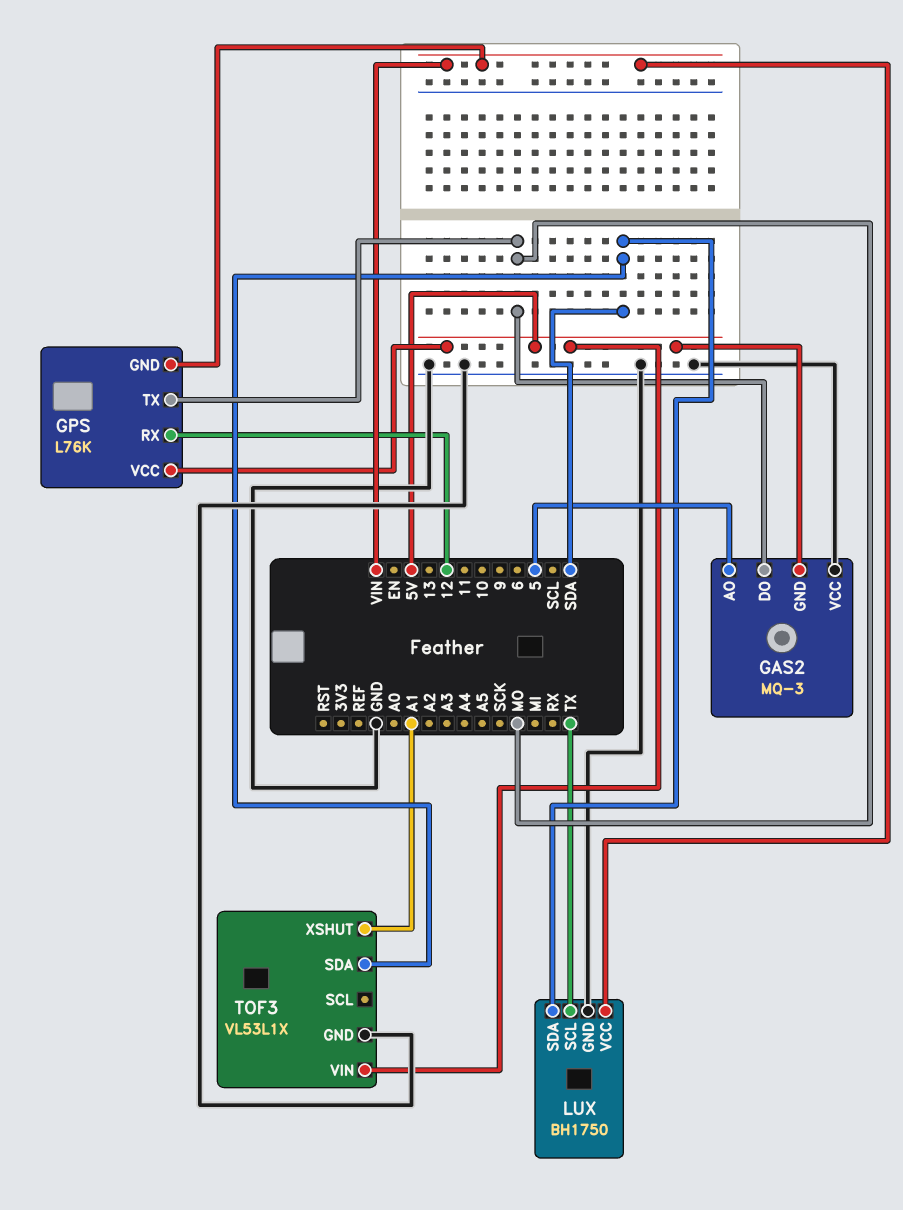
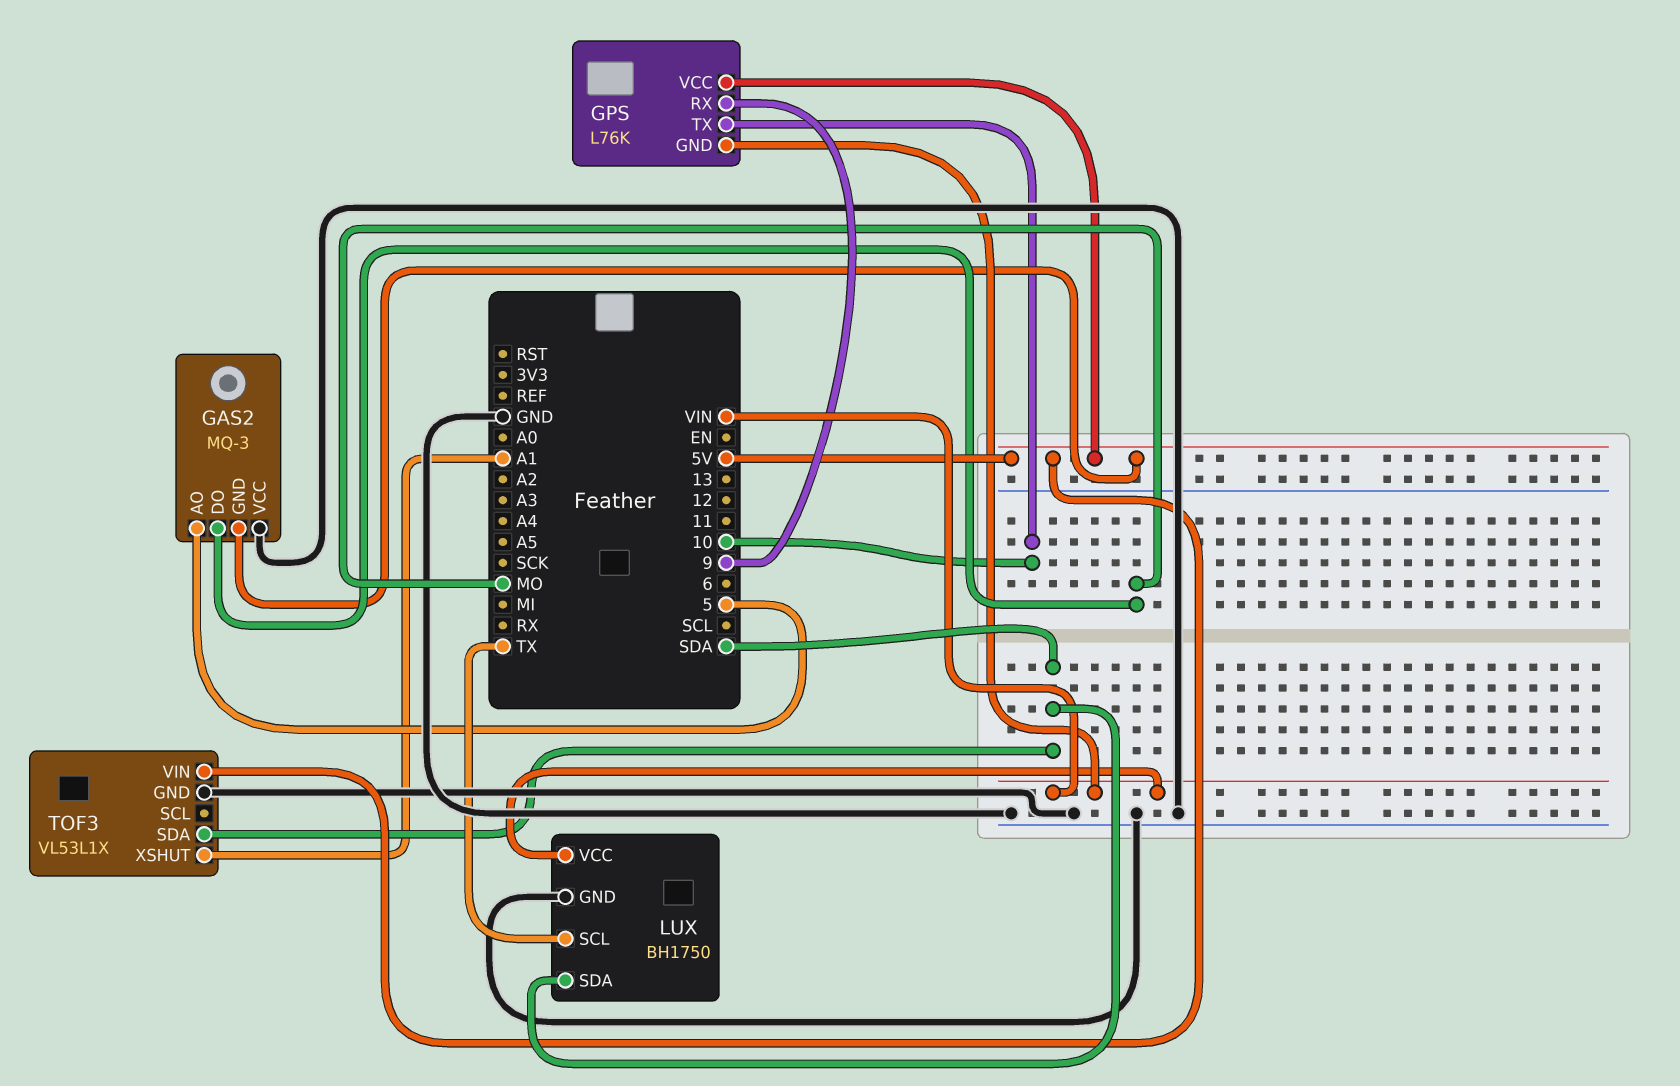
GPS pin RX: 12 -> 9
GPS pin TX: MO -> 10

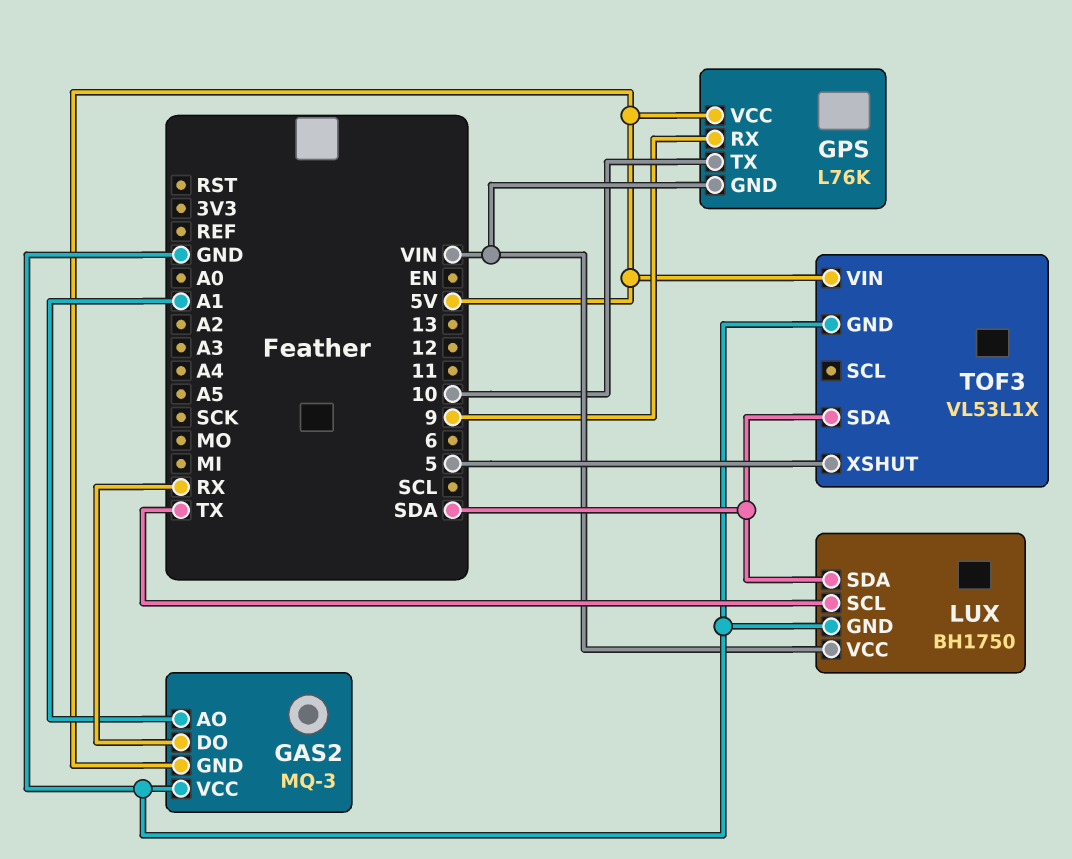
GAS2 pin AO: 5 -> A1
GAS2 pin DO: MO -> RX
TOF3 pin XSHUT: A1 -> 5

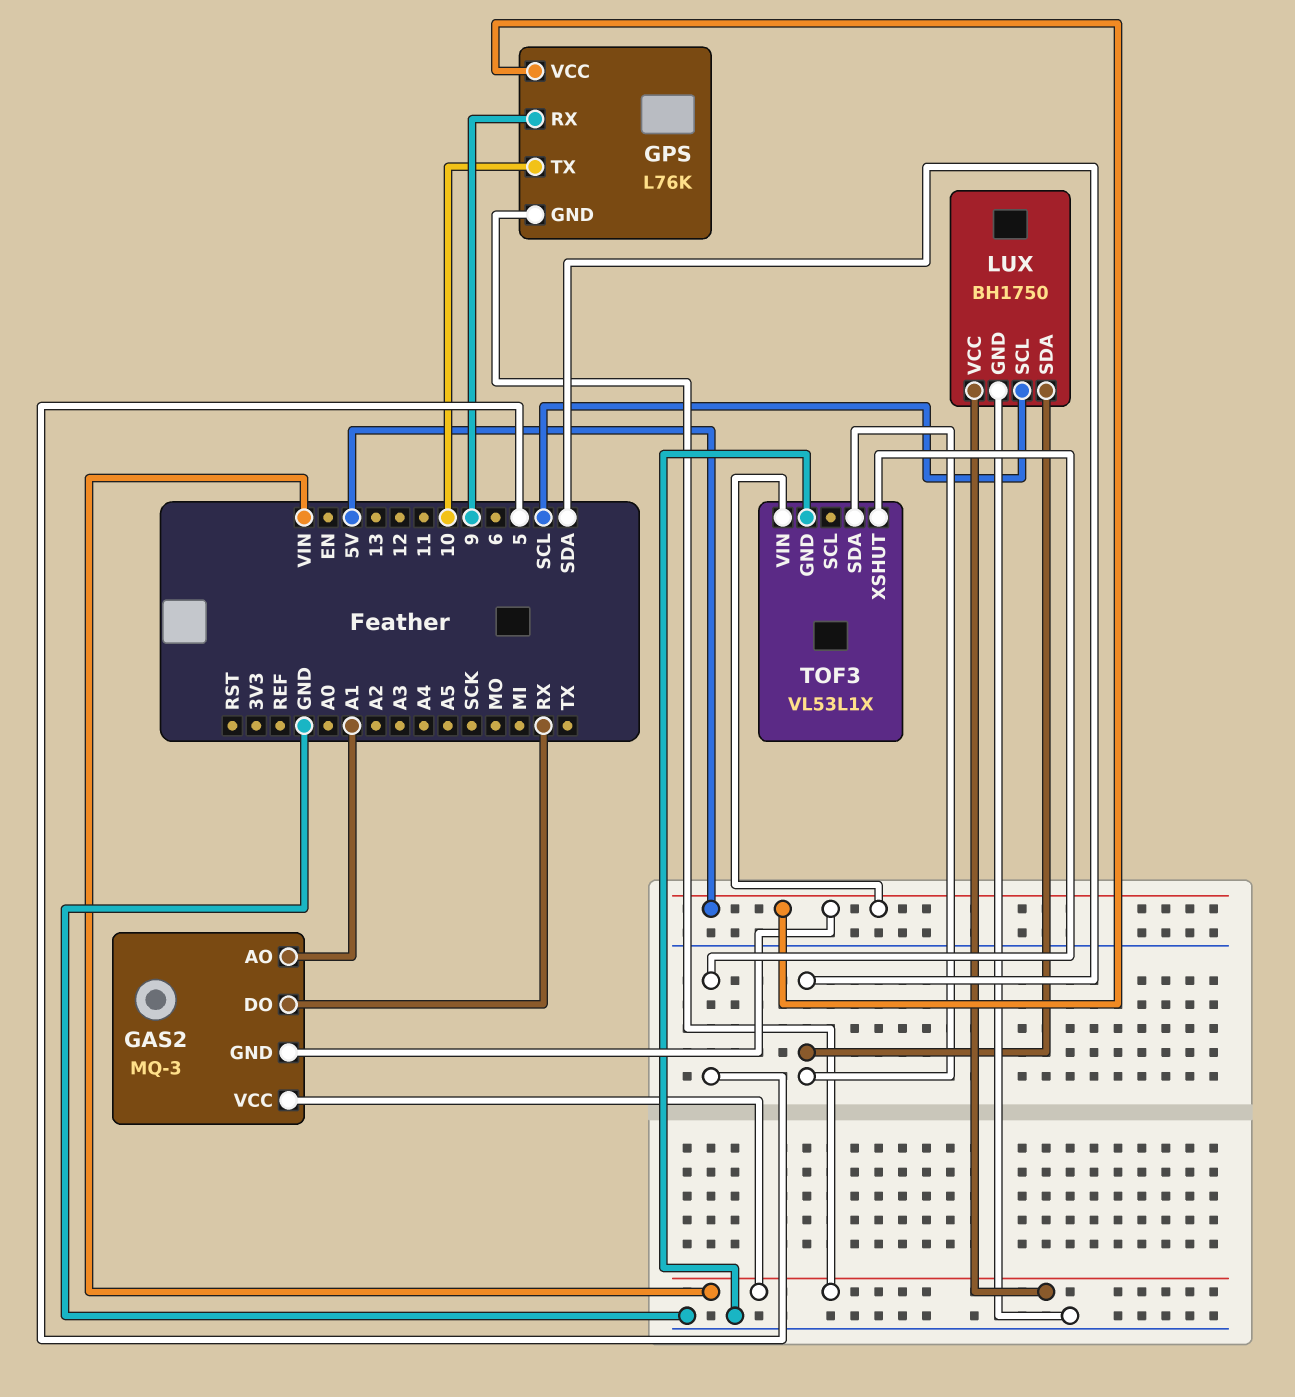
GAS2 pin VCC: GND -> VIN
LUX pin SCL: TX -> SCL

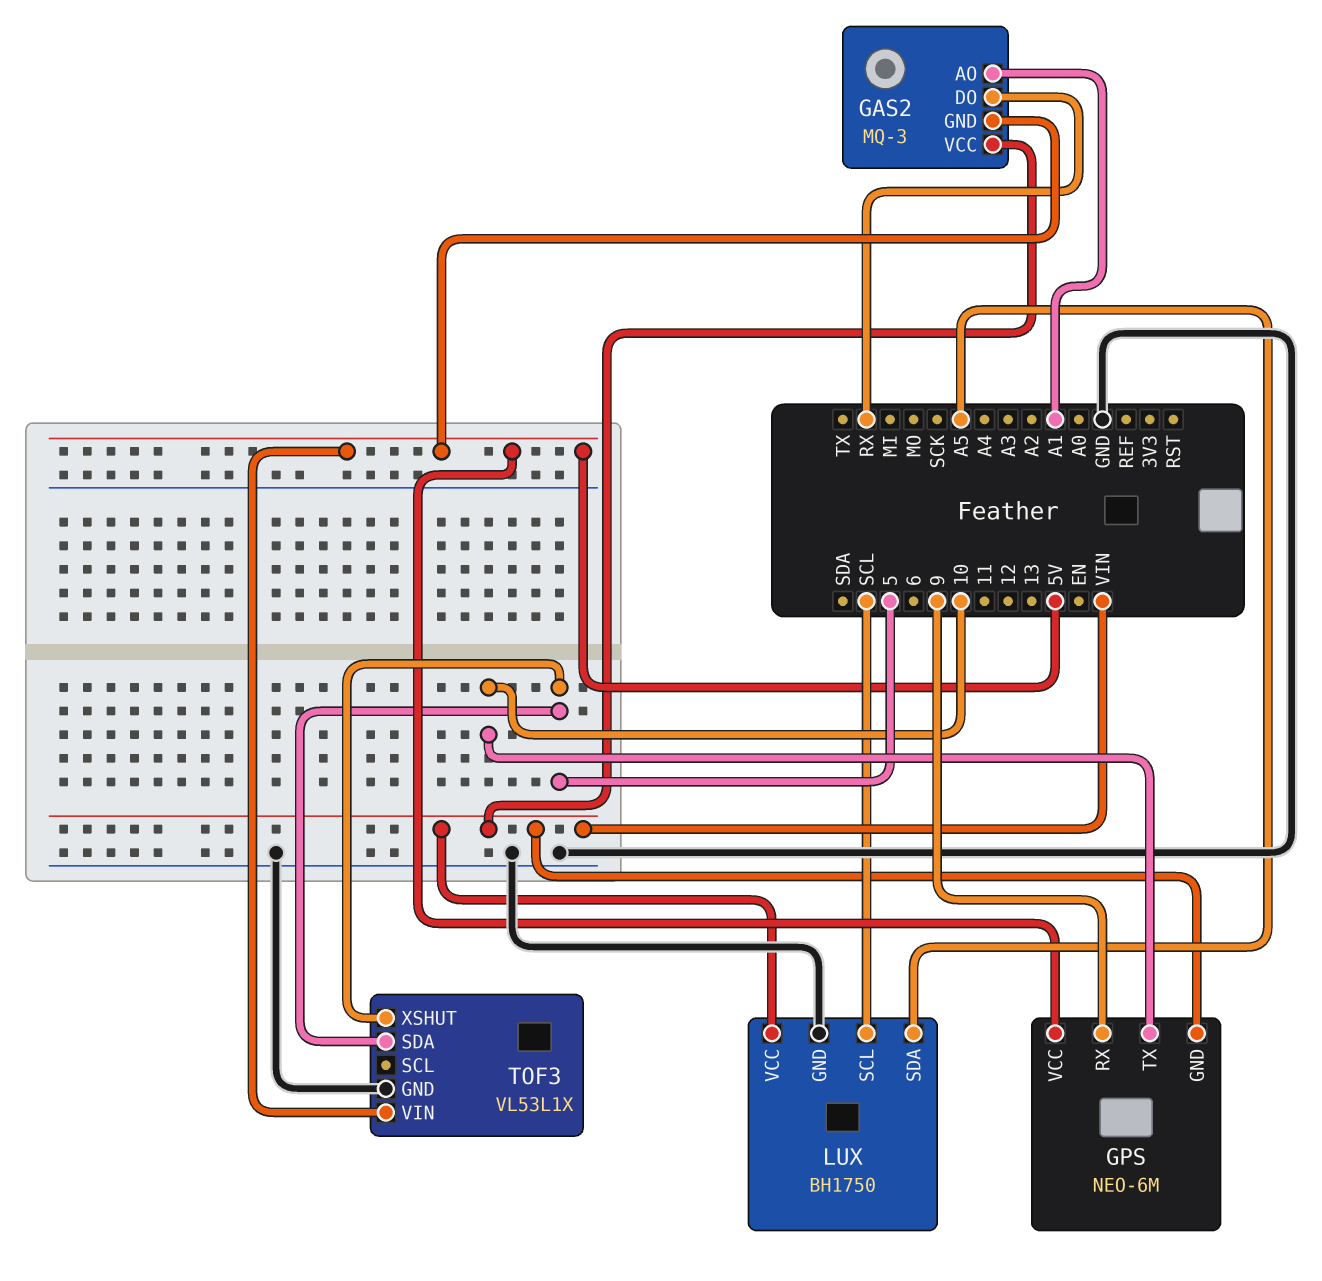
GPS: L76K -> NEO-6M
LUX pin SDA: SDA -> A5
TOF3 pin SDA: SDA -> 5

